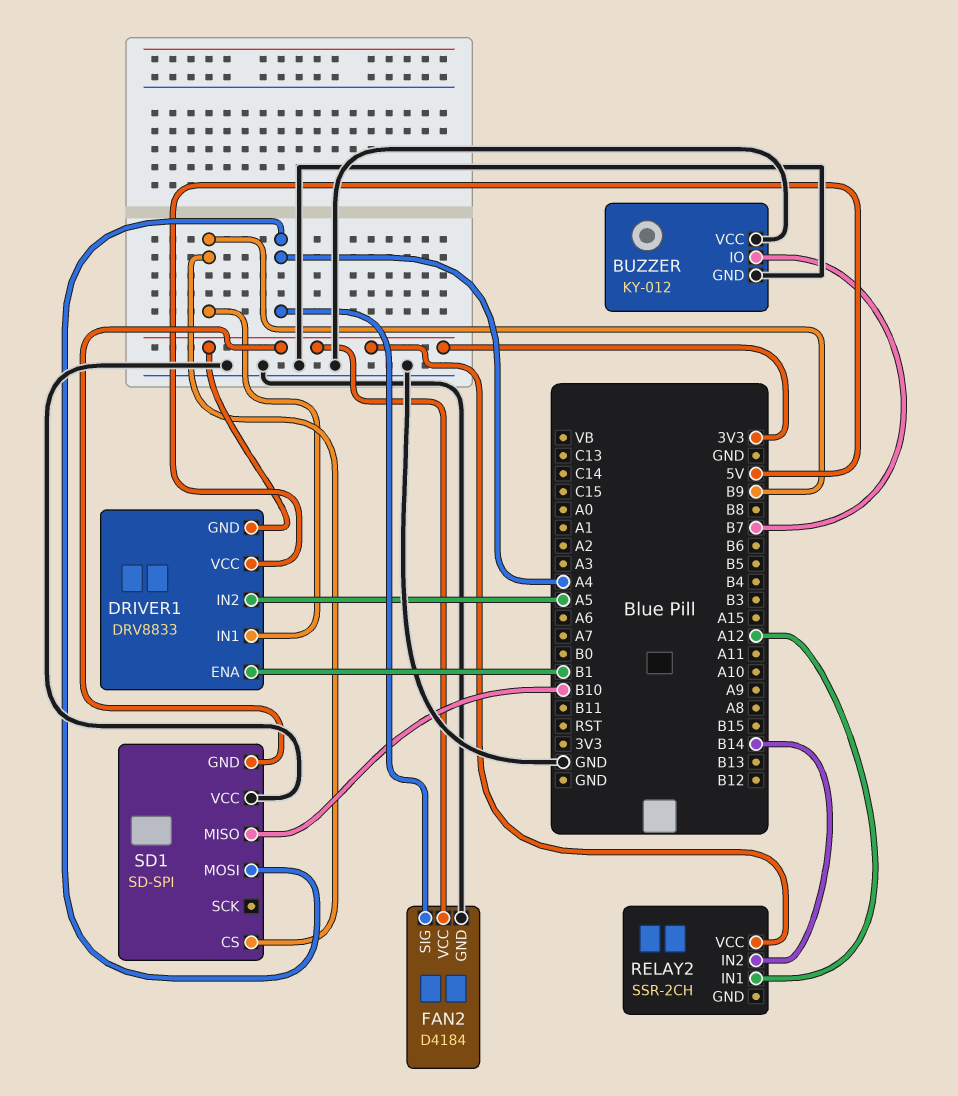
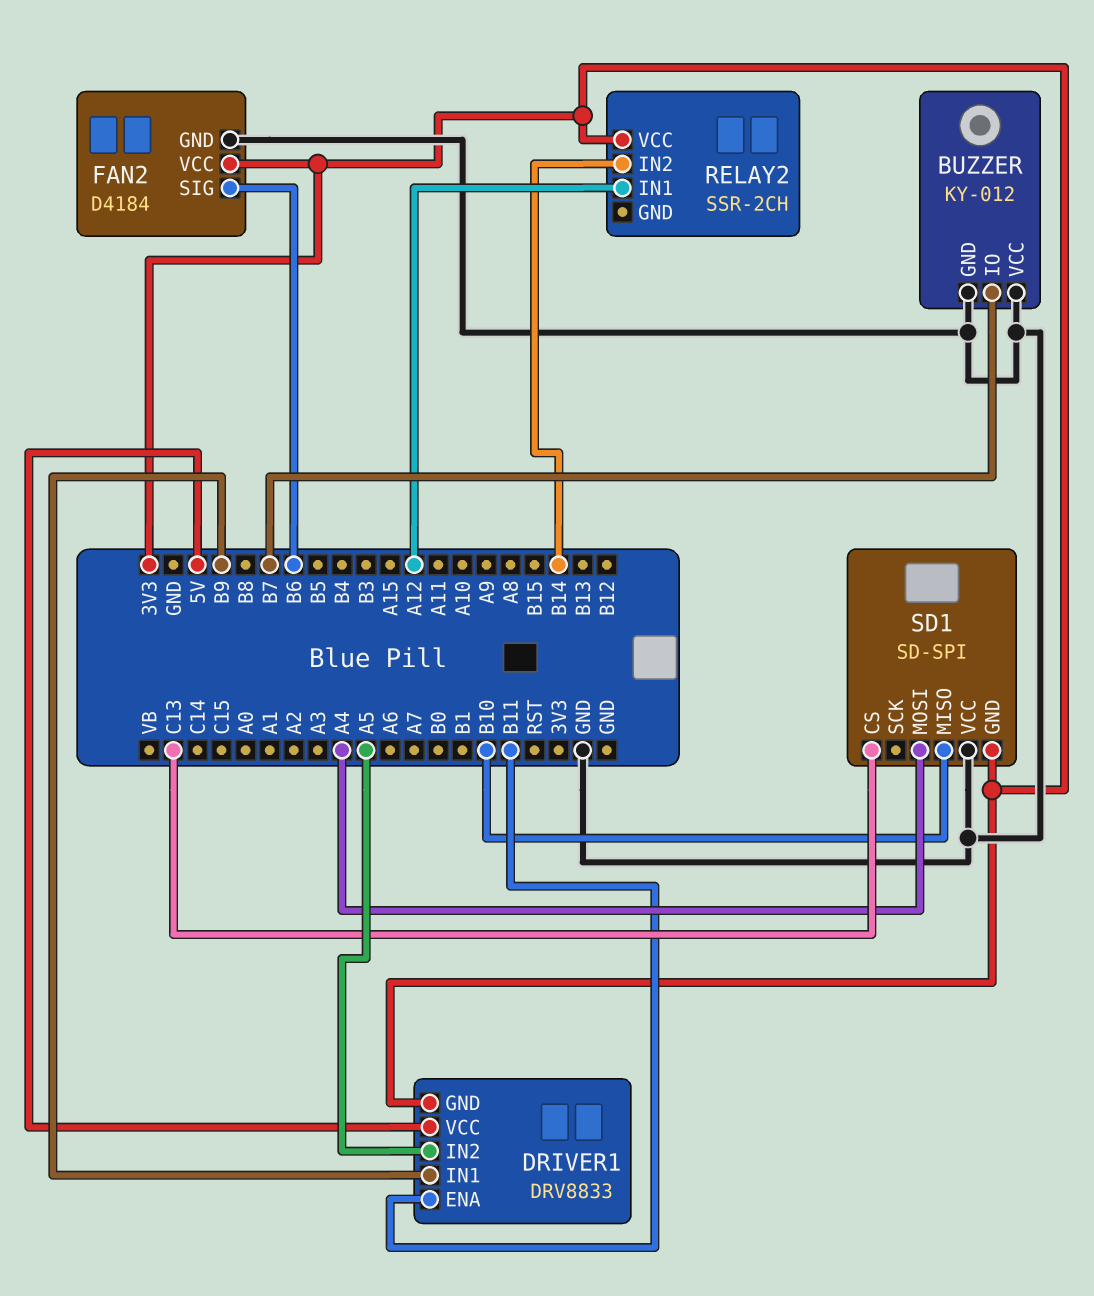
DRIVER1 pin ENA: B1 -> B11
FAN2 pin SIG: A4 -> B6
SD1 pin CS: B9 -> C13

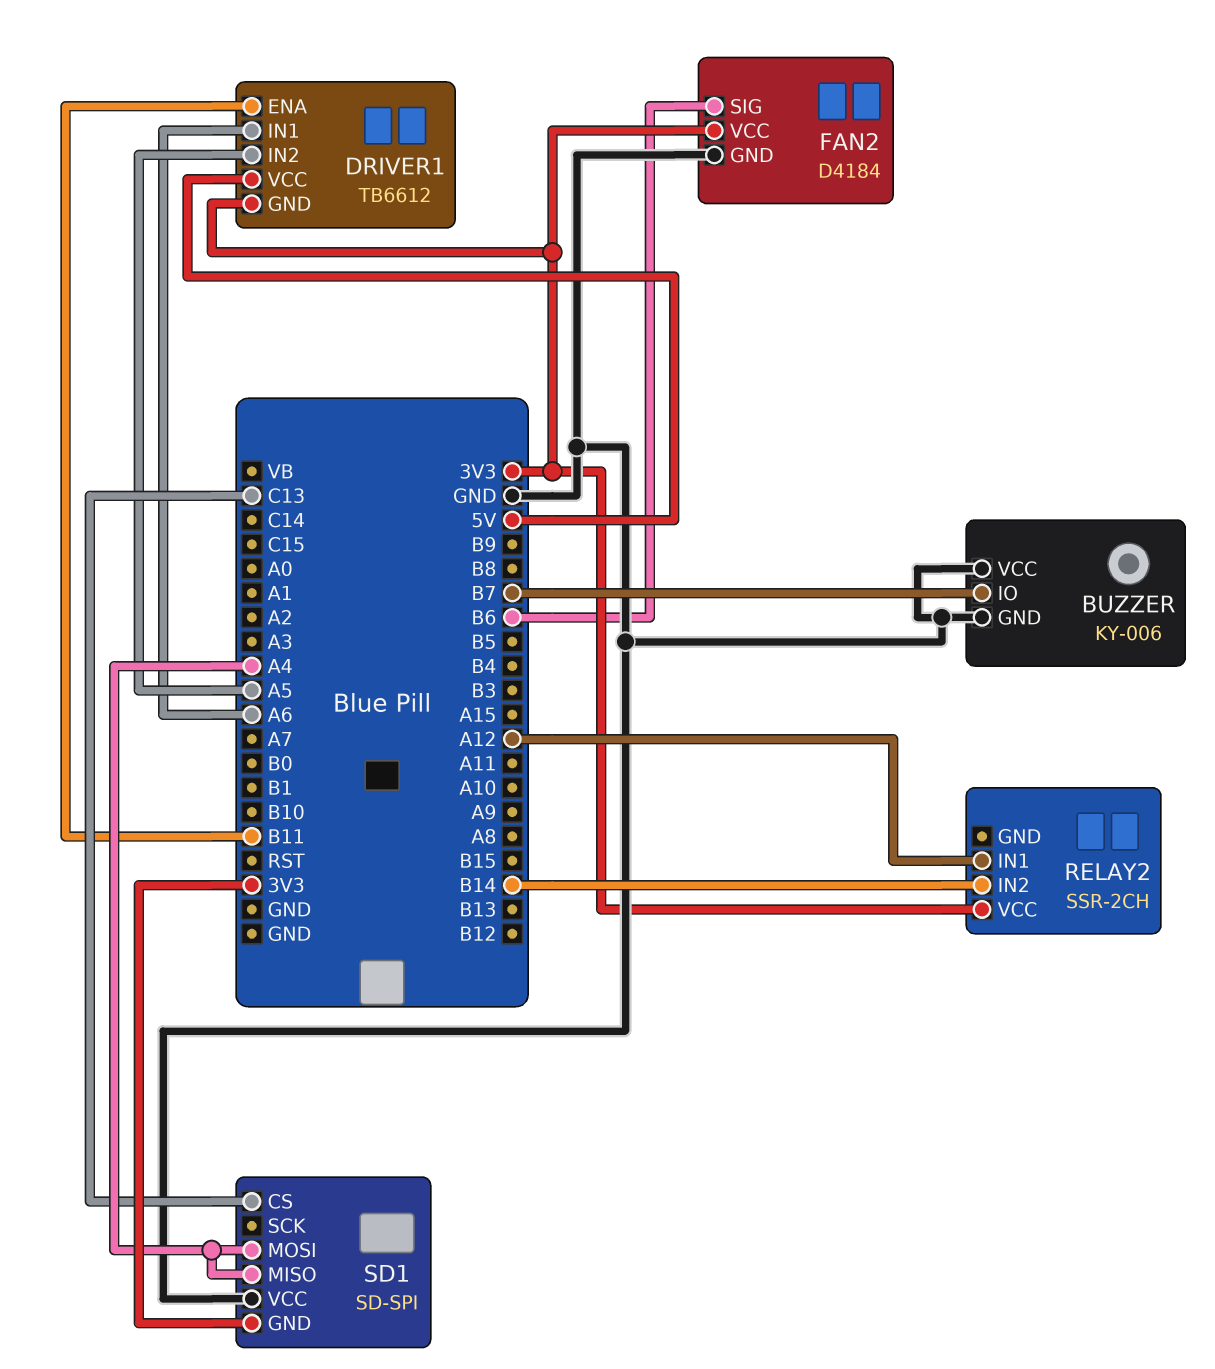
BUZZER: KY-012 -> KY-006
DRIVER1: DRV8833 -> TB6612
DRIVER1 pin IN1: B9 -> A6
SD1 pin MISO: B10 -> A4

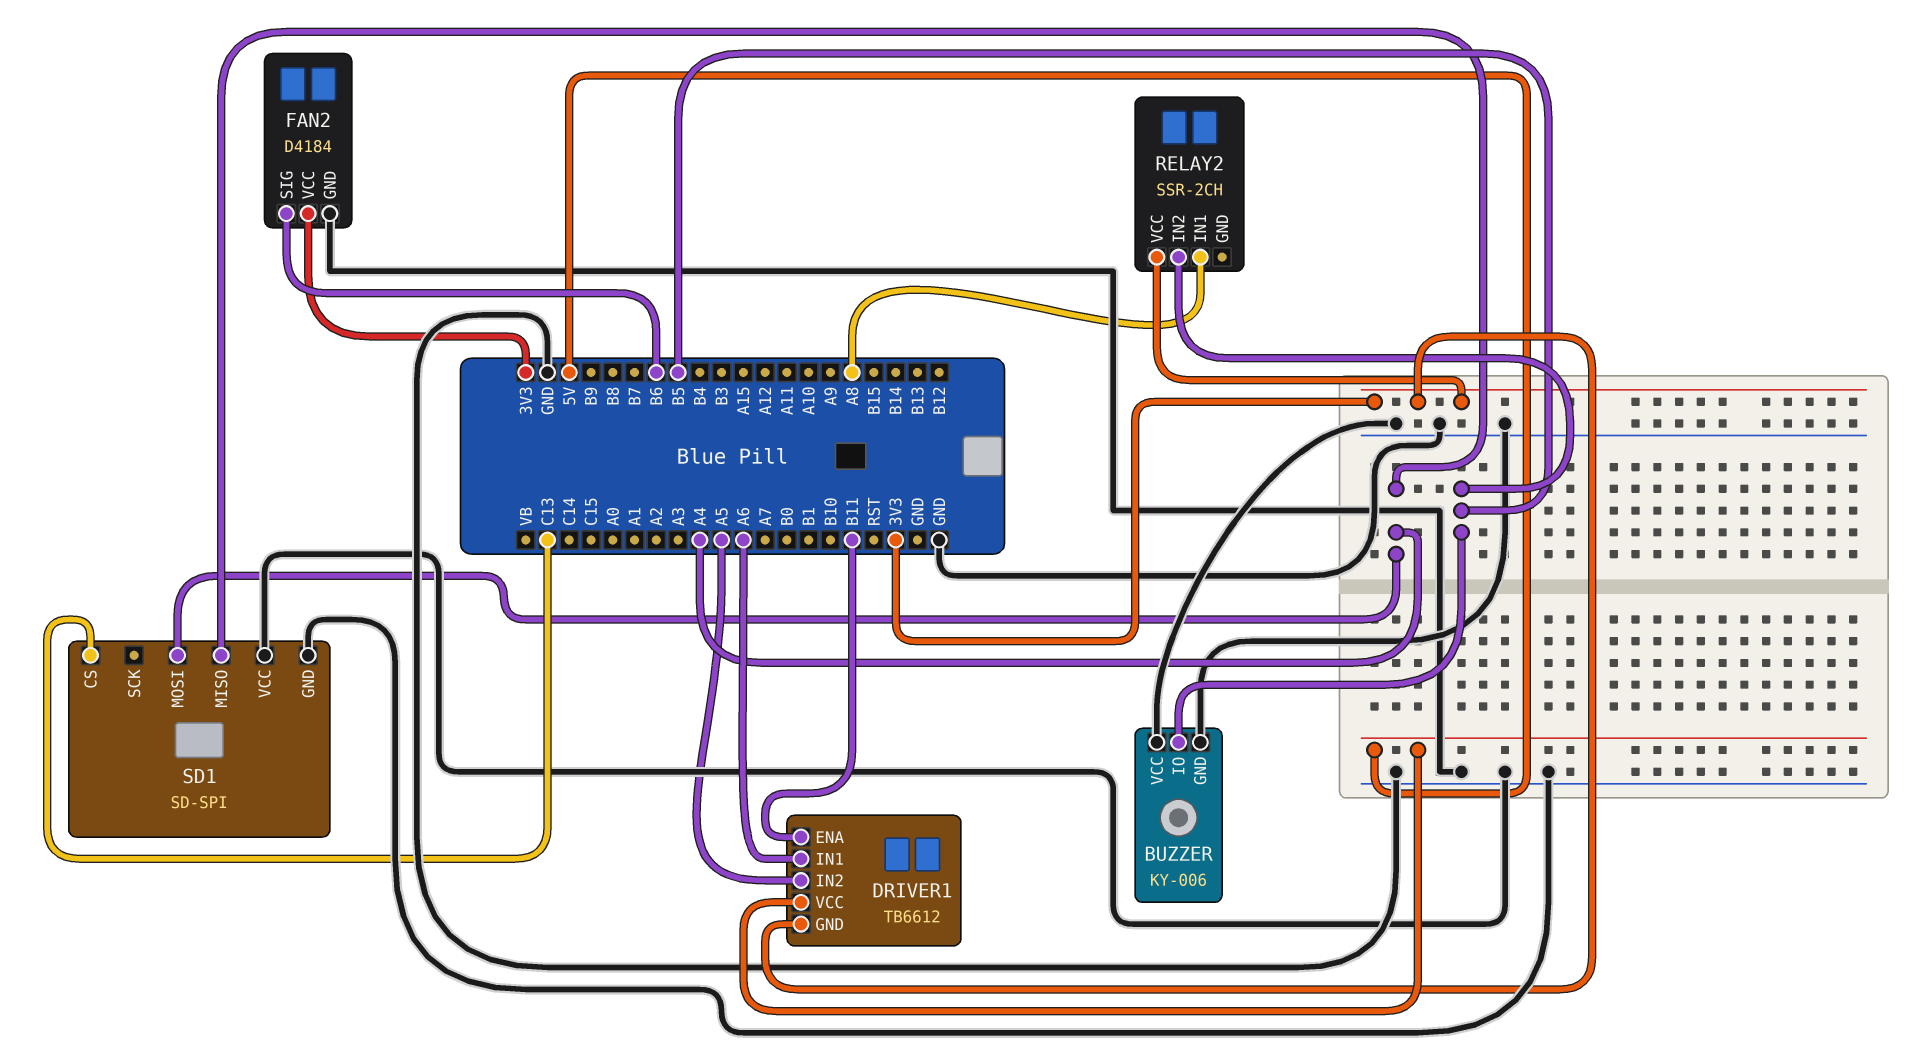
BUZZER pin IO: B7 -> B5
RELAY2 pin IN1: A12 -> A8
RELAY2 pin IN2: B14 -> B5
SD1 pin GND: 3V3 -> GND

